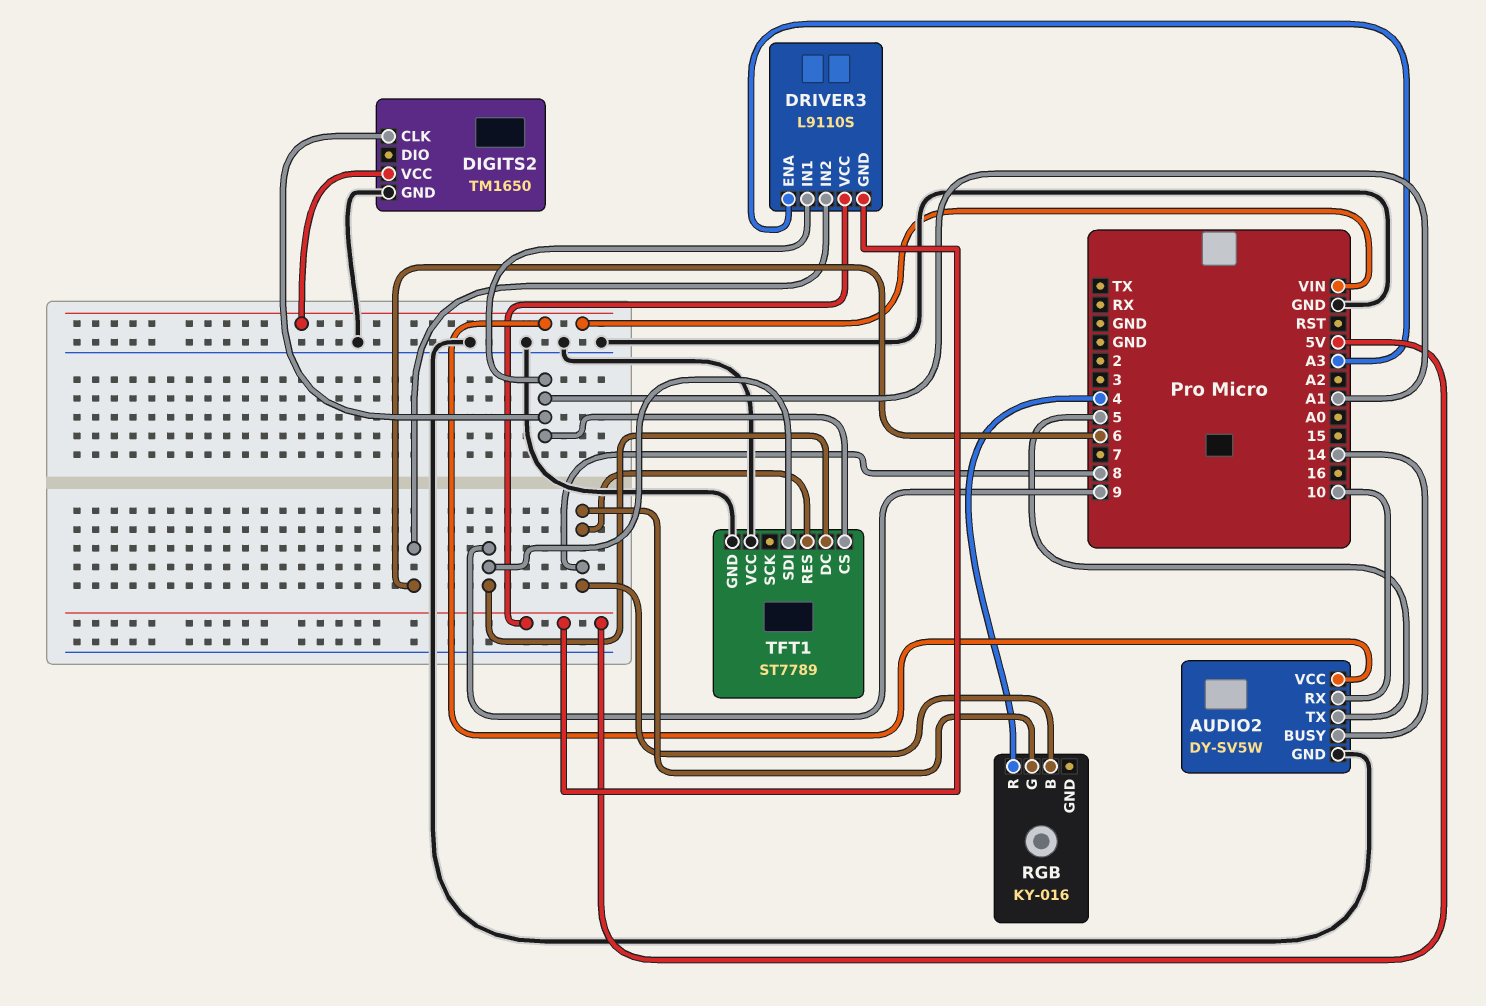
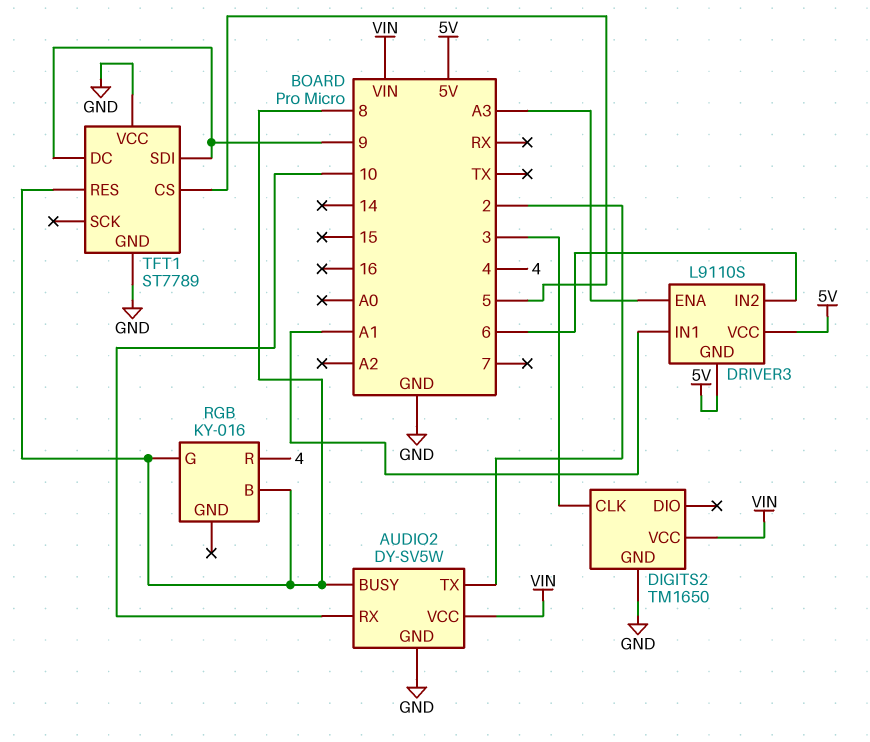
AUDIO2 pin BUSY: 14 -> 8
AUDIO2 pin TX: 5 -> 2
DIGITS2 pin CLK: A1 -> 3
TFT1 pin CS: A1 -> 5

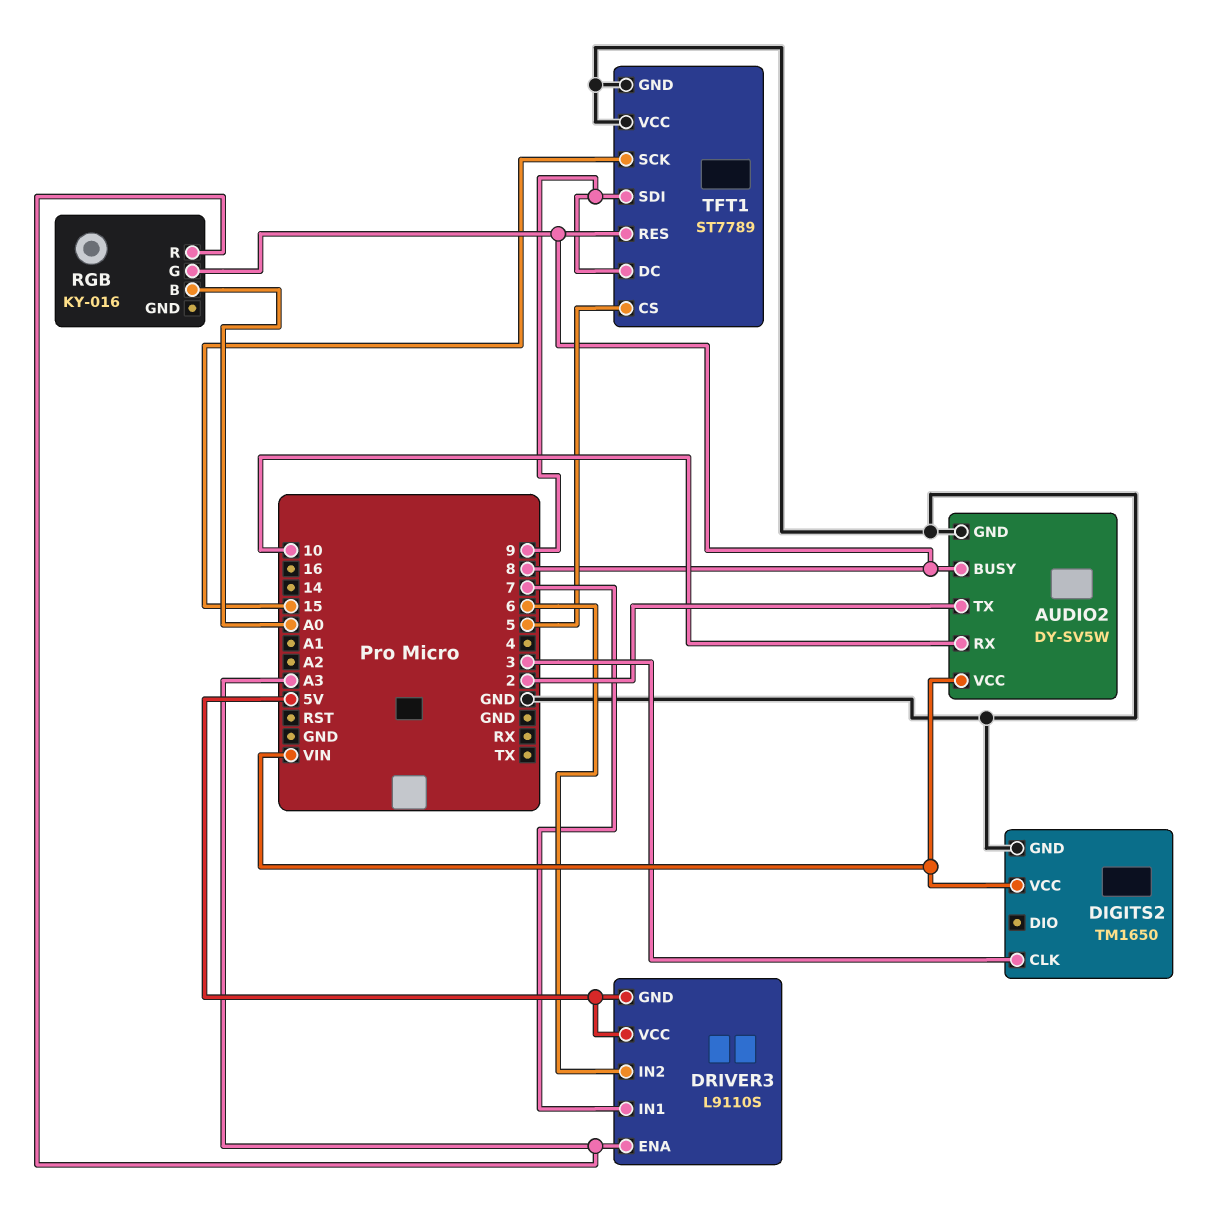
DRIVER3 pin IN1: A1 -> 7
RGB pin B: 8 -> A0
RGB pin R: 4 -> A3
TFT1 pin SCK: none -> 15

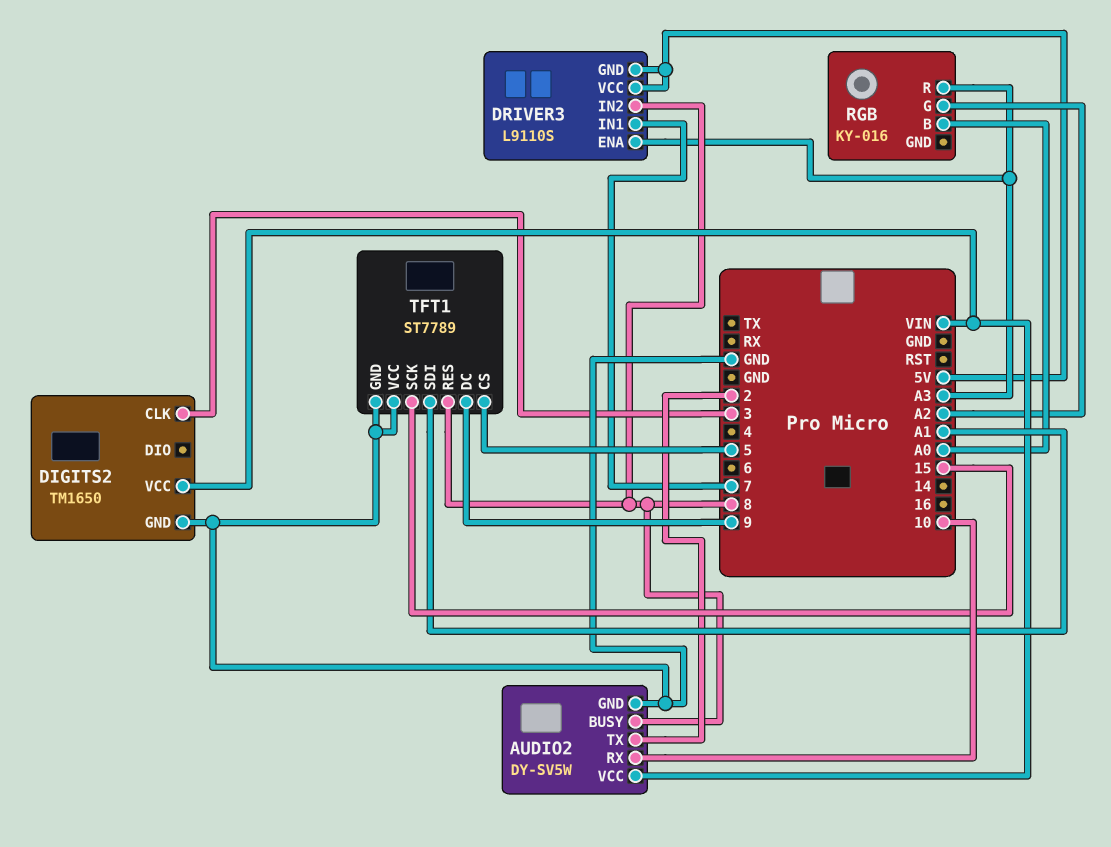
DRIVER3 pin IN2: 6 -> 8
RGB pin G: 8 -> A2
TFT1 pin SDI: 9 -> A1

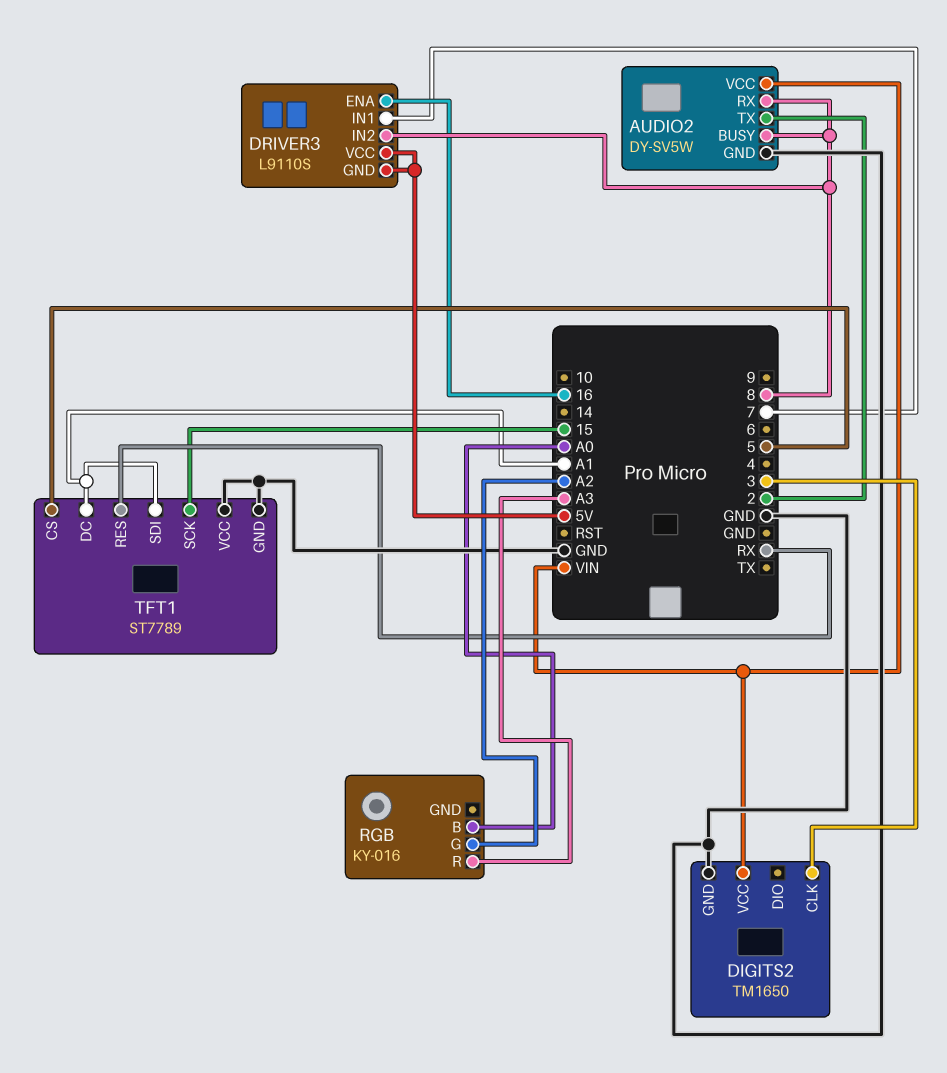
AUDIO2 pin RX: 10 -> 8
DRIVER3 pin ENA: A3 -> 16
TFT1 pin DC: 9 -> A1
TFT1 pin RES: 8 -> RX

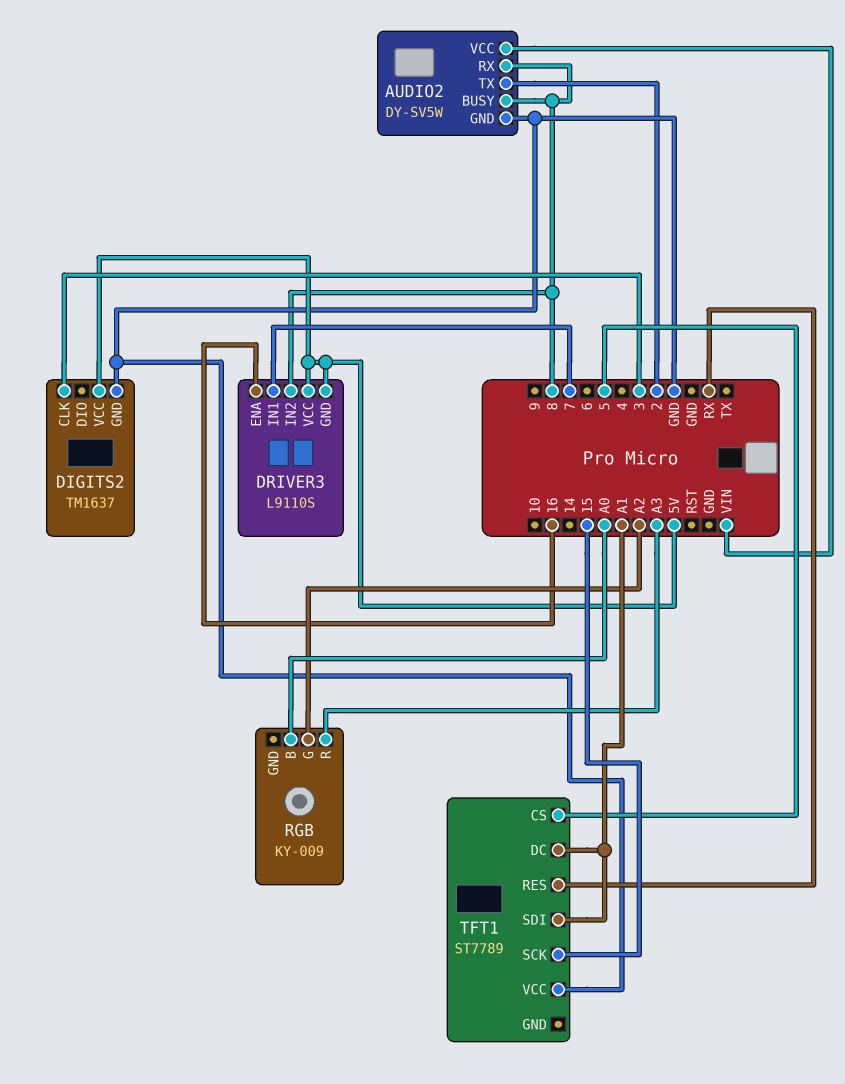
DIGITS2: TM1650 -> TM1637
DIGITS2 pin VCC: VIN -> 5V
RGB: KY-016 -> KY-009
TFT1 pin GND: GND -> none

